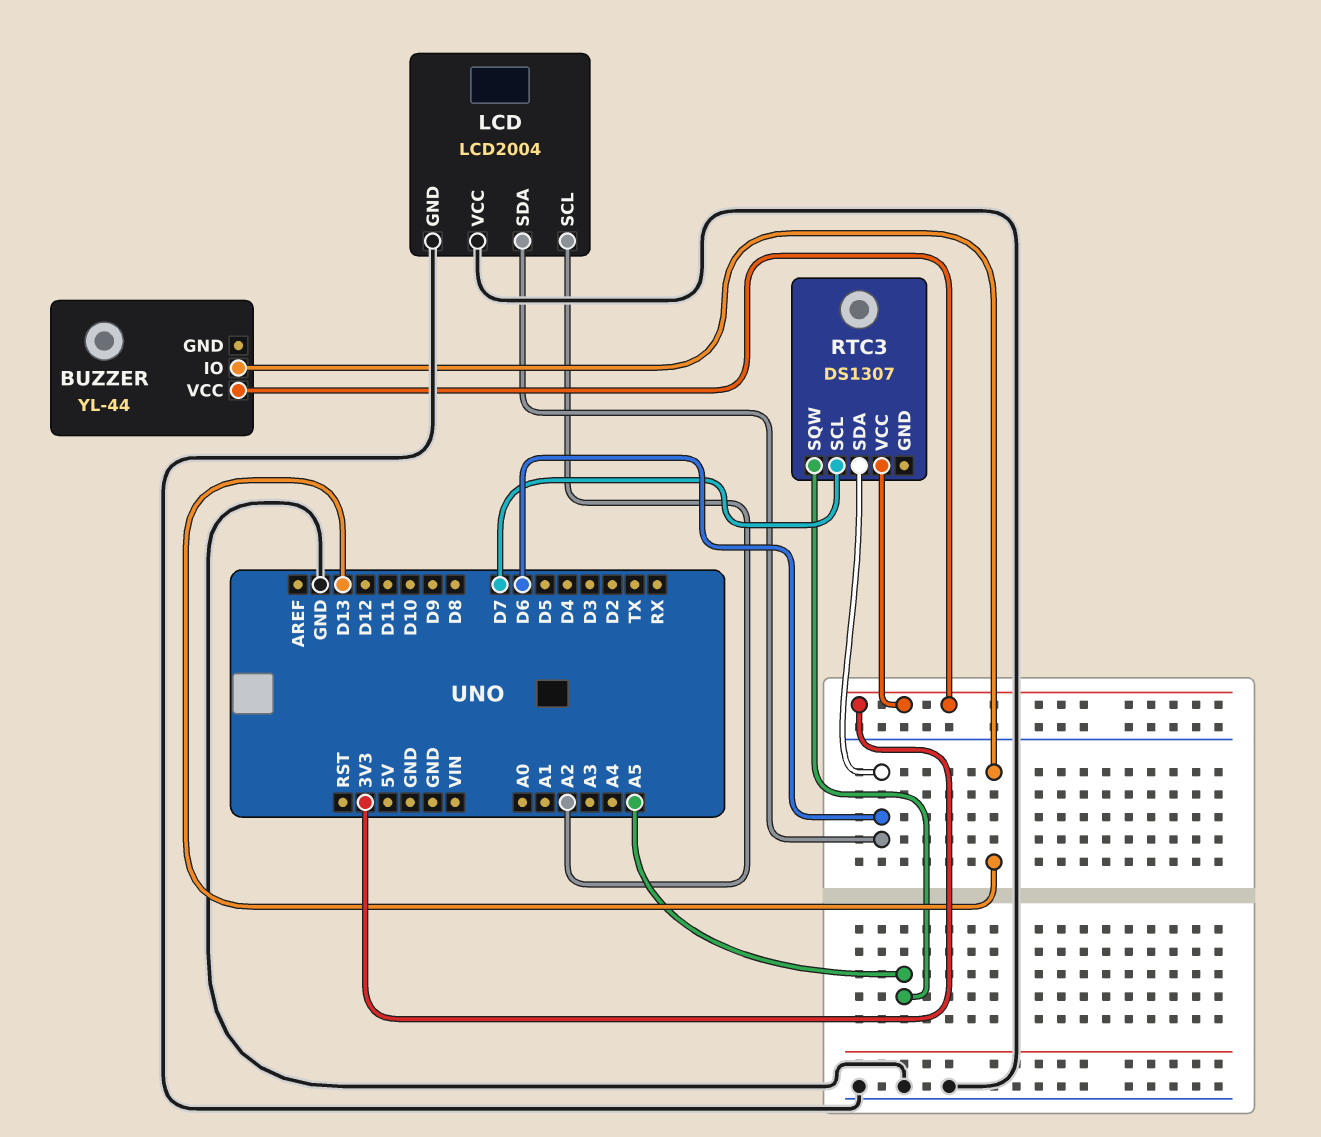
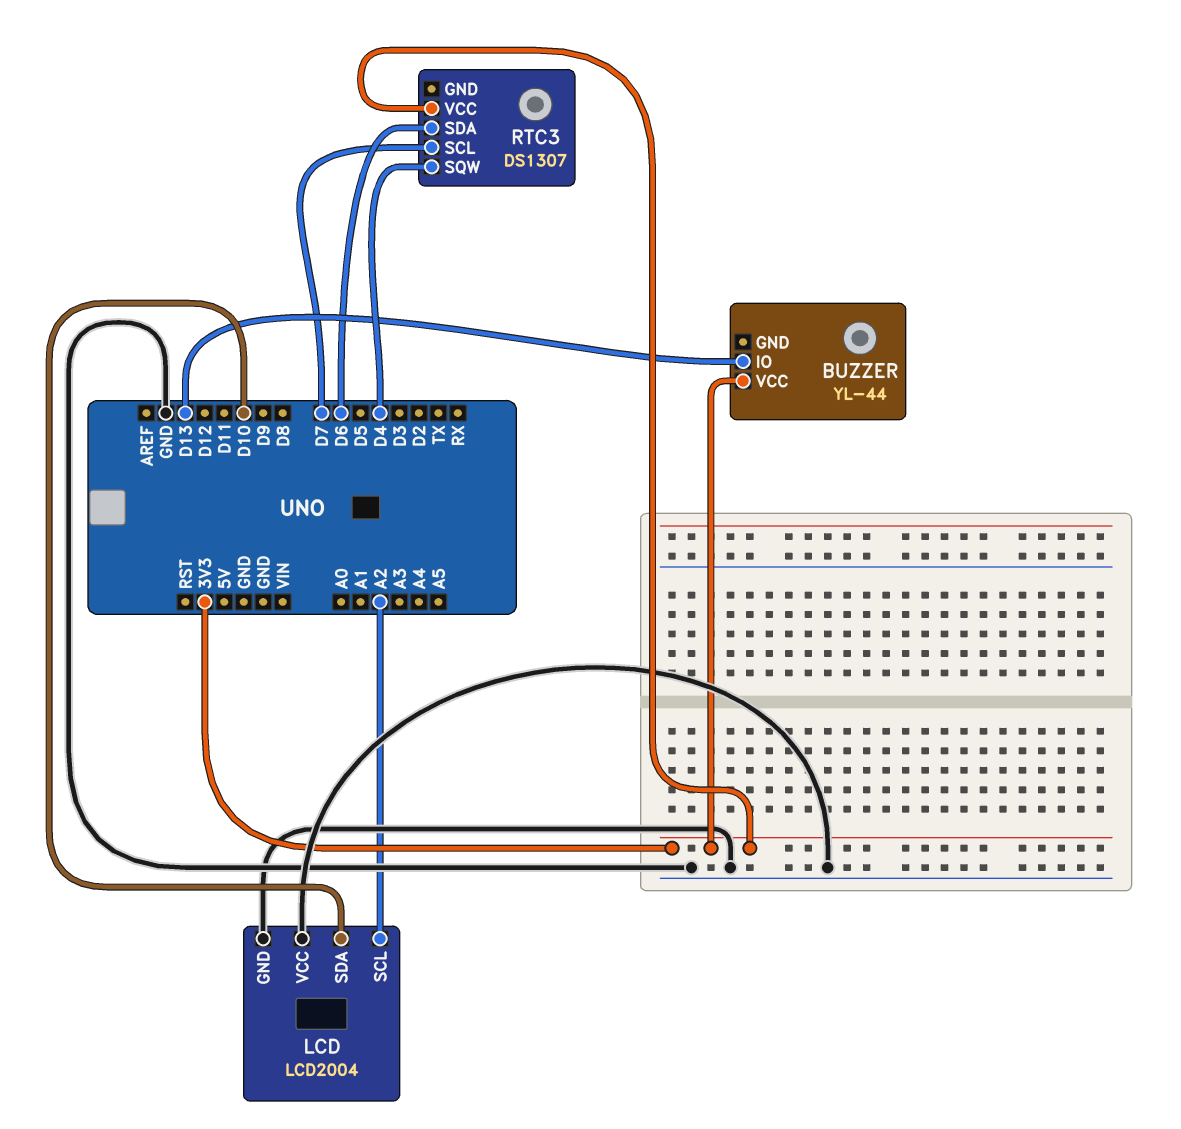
LCD pin SDA: D6 -> D10
RTC3 pin SQW: A5 -> D4

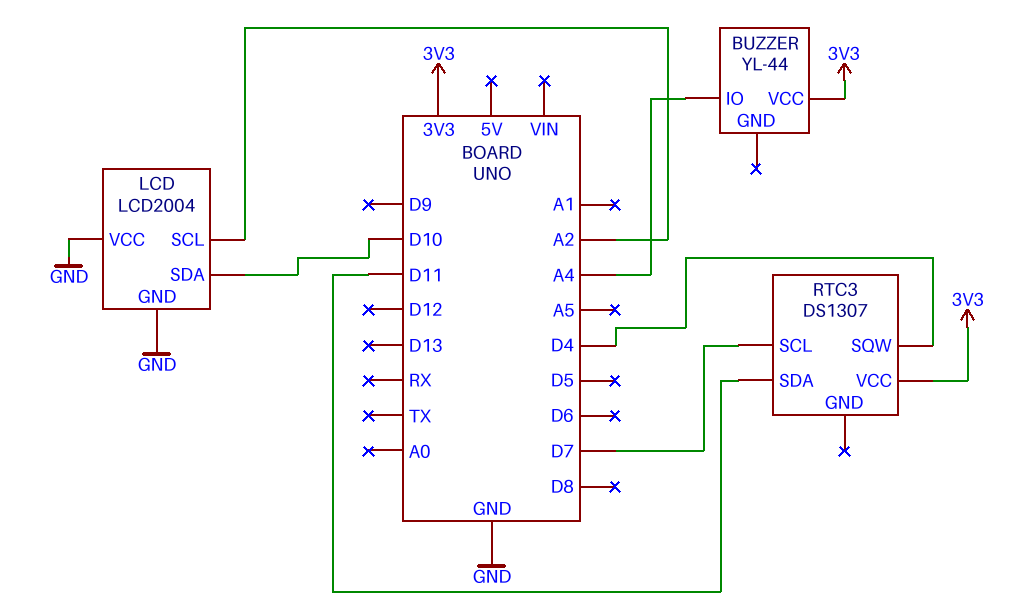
BUZZER pin IO: D13 -> A4
RTC3 pin SDA: D6 -> D11

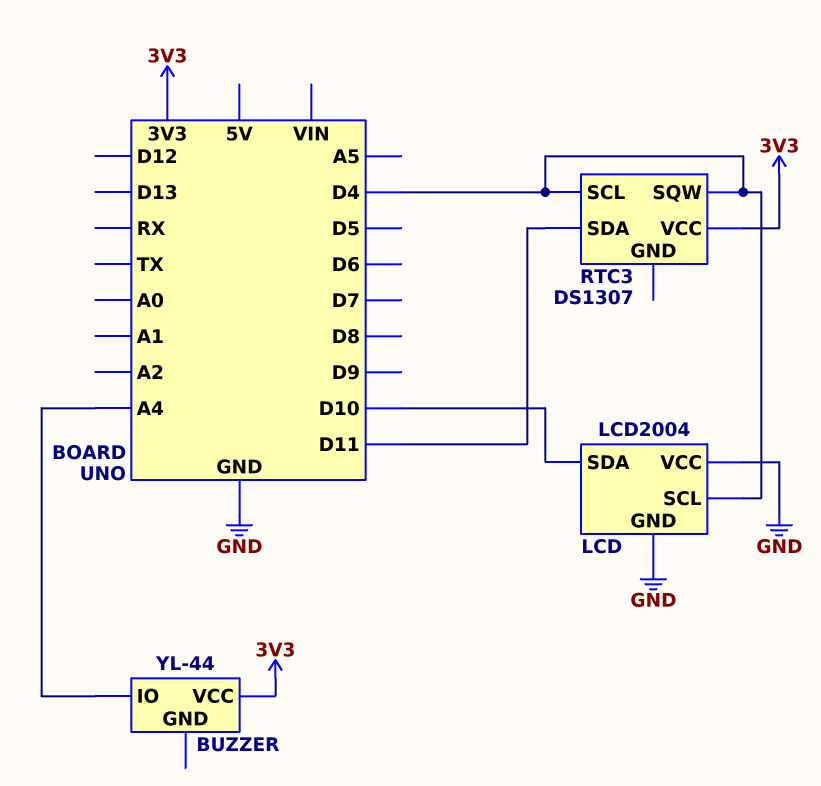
LCD pin SCL: A2 -> D4
RTC3 pin SCL: D7 -> D4

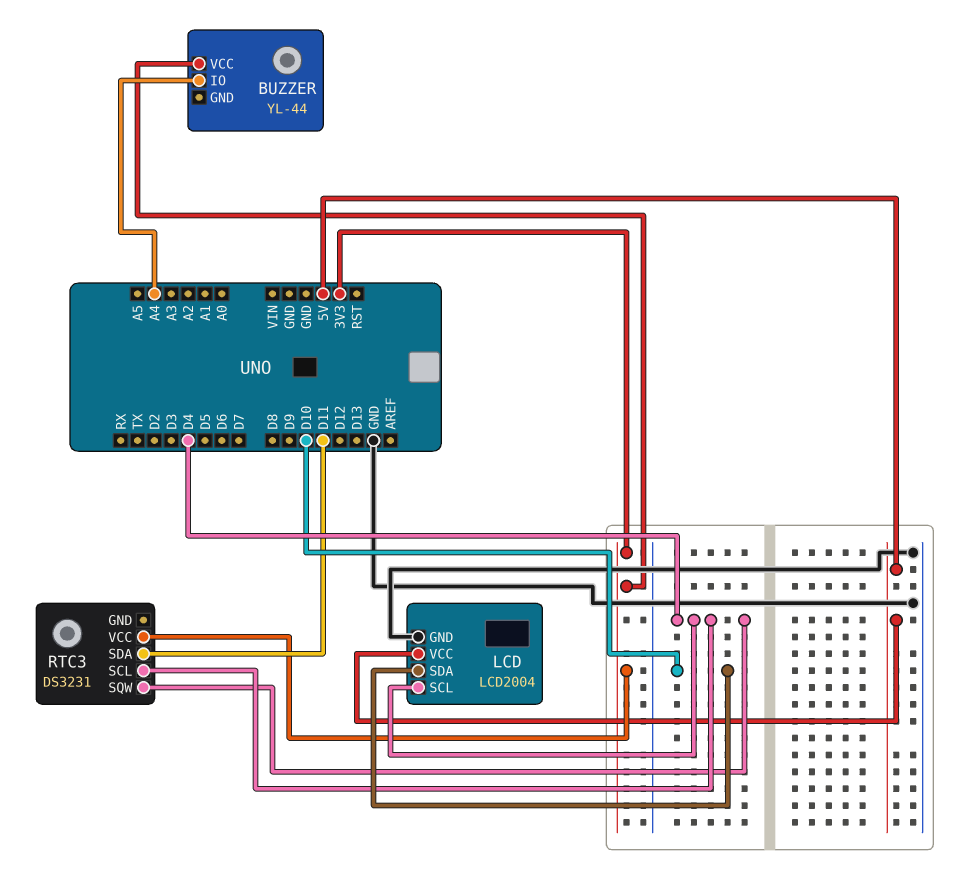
LCD pin VCC: GND -> 5V
RTC3: DS1307 -> DS3231

